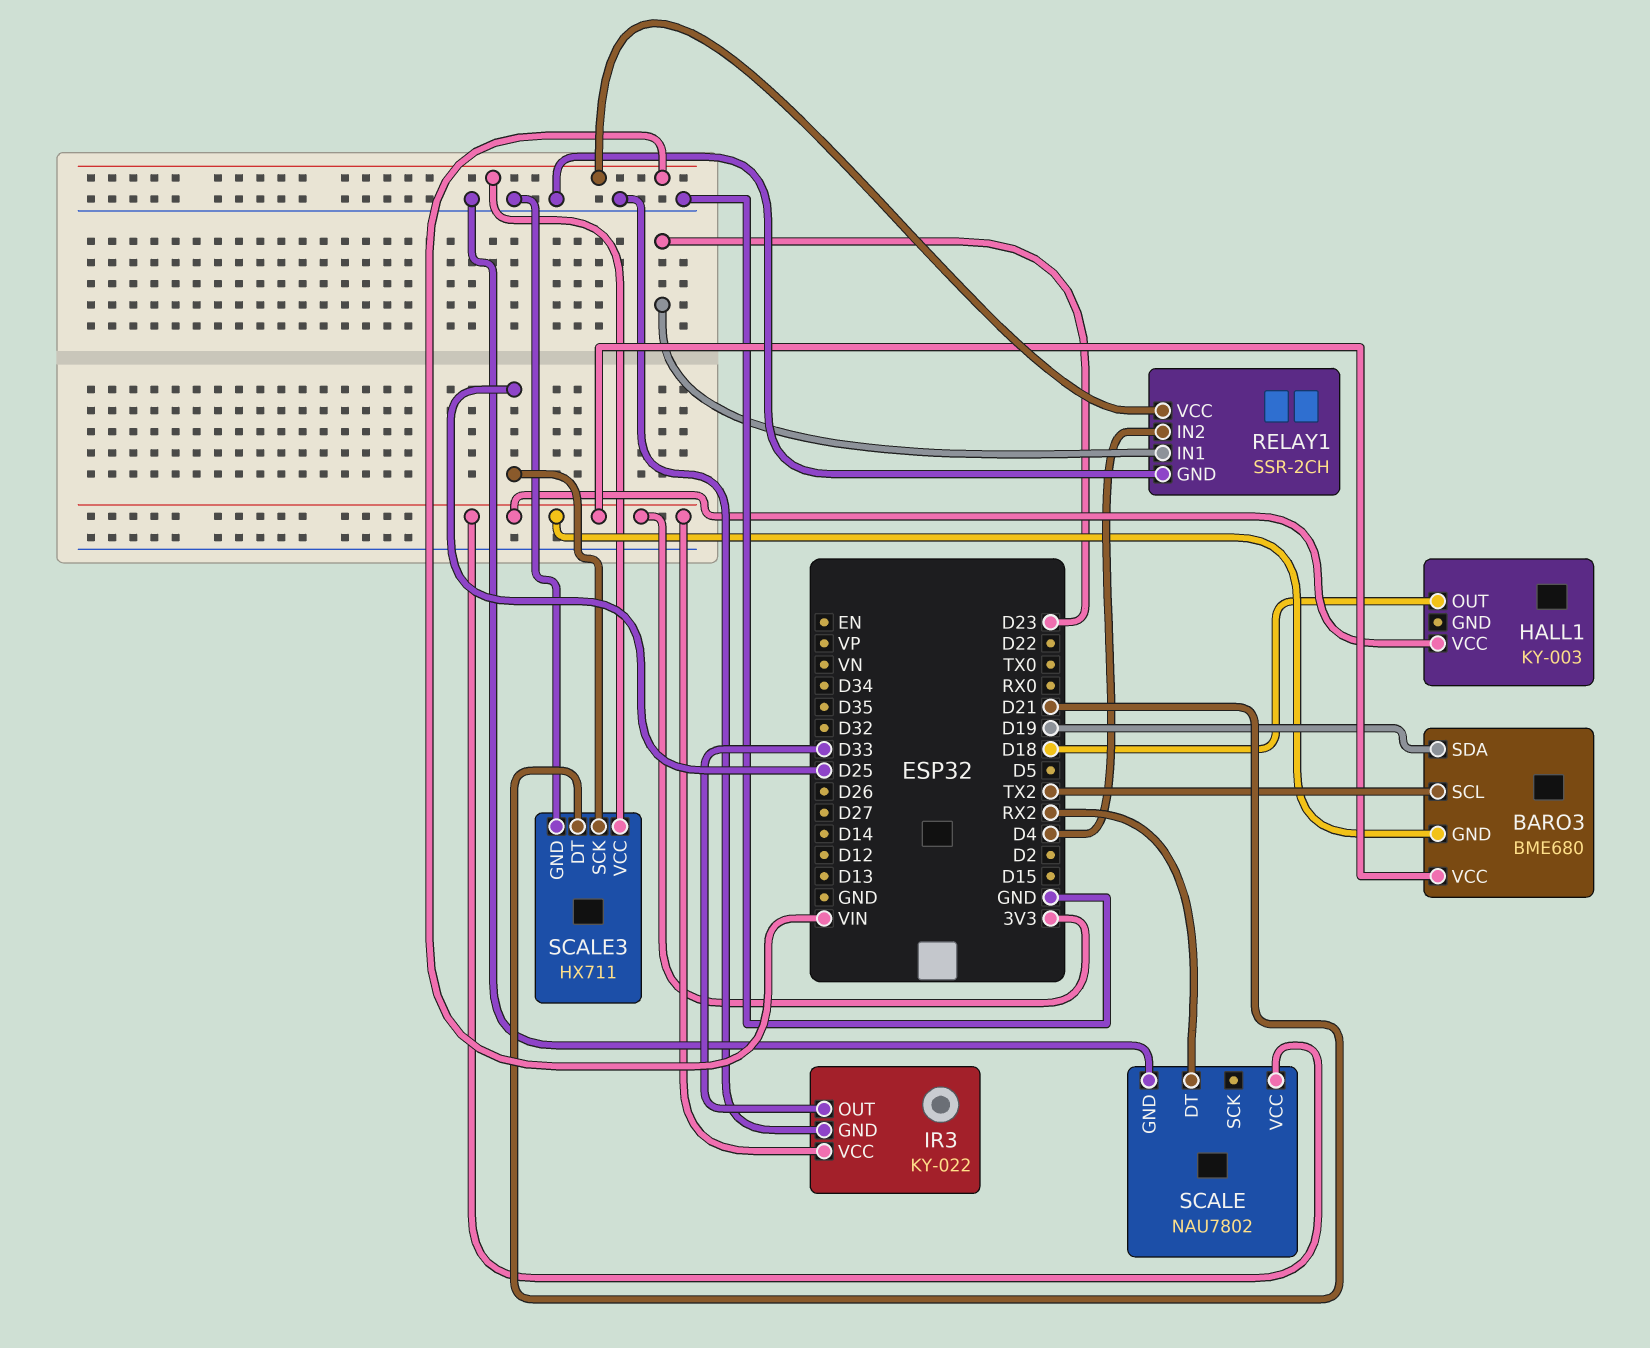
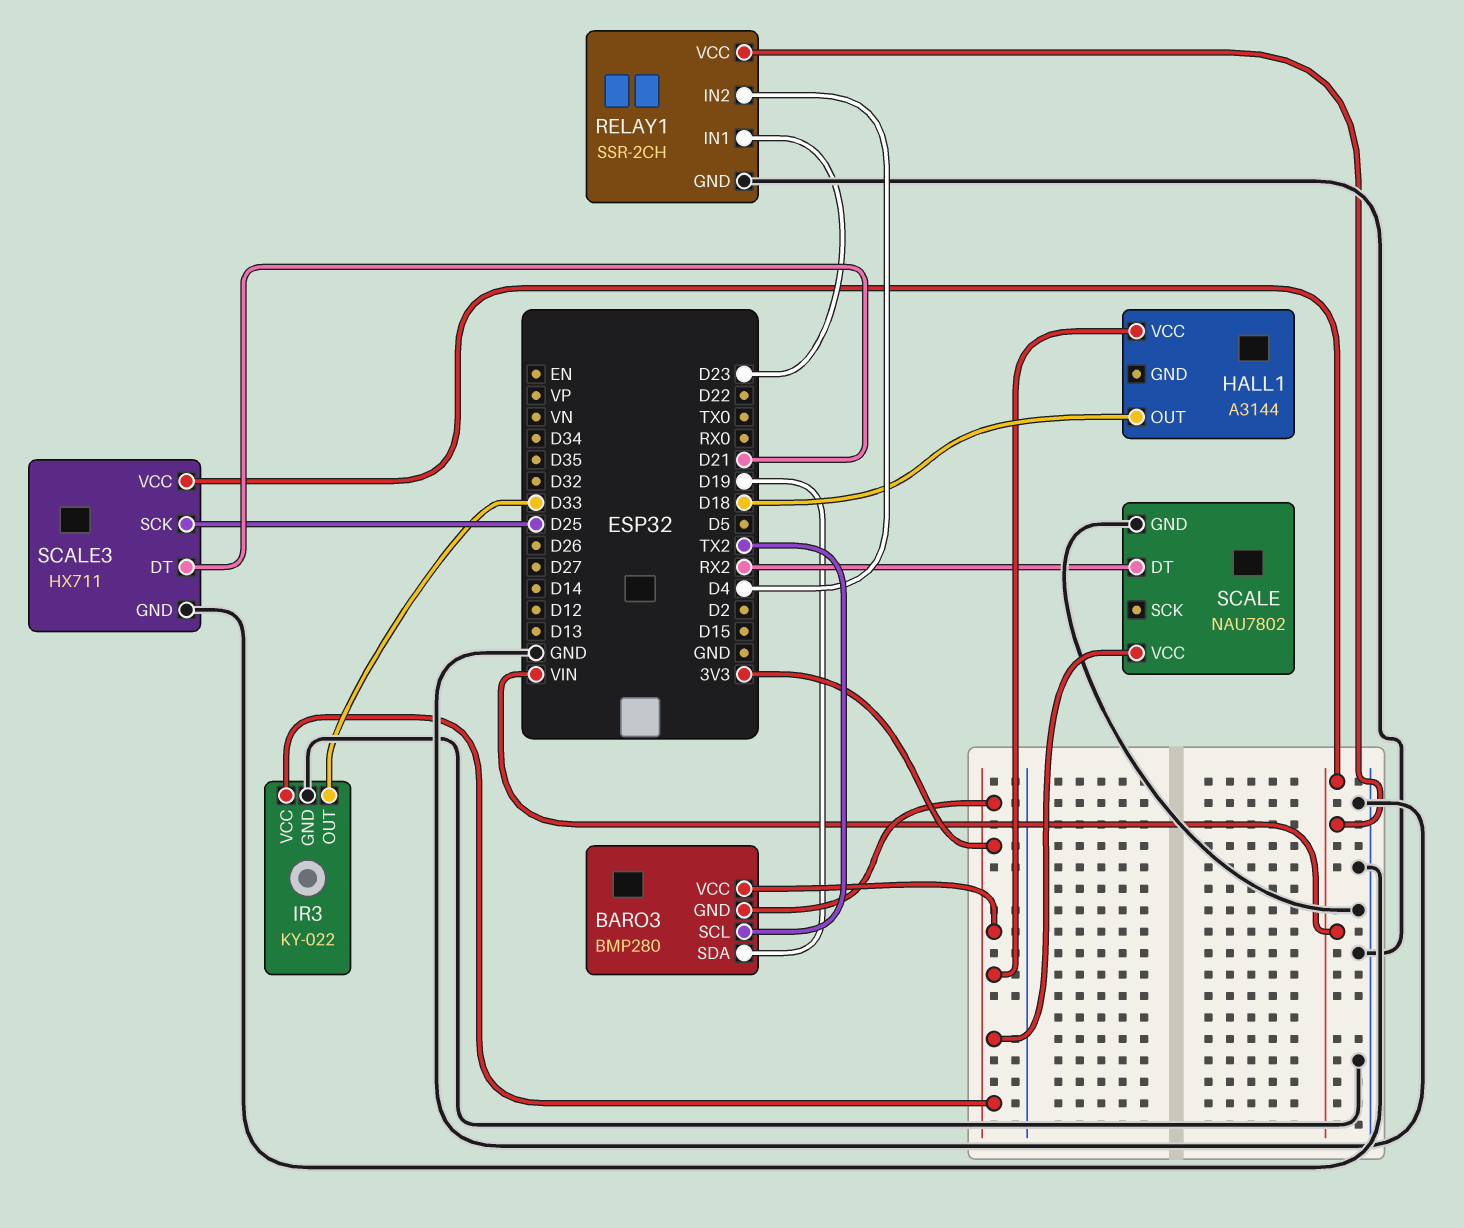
BARO3: BME680 -> BMP280
HALL1: KY-003 -> A3144

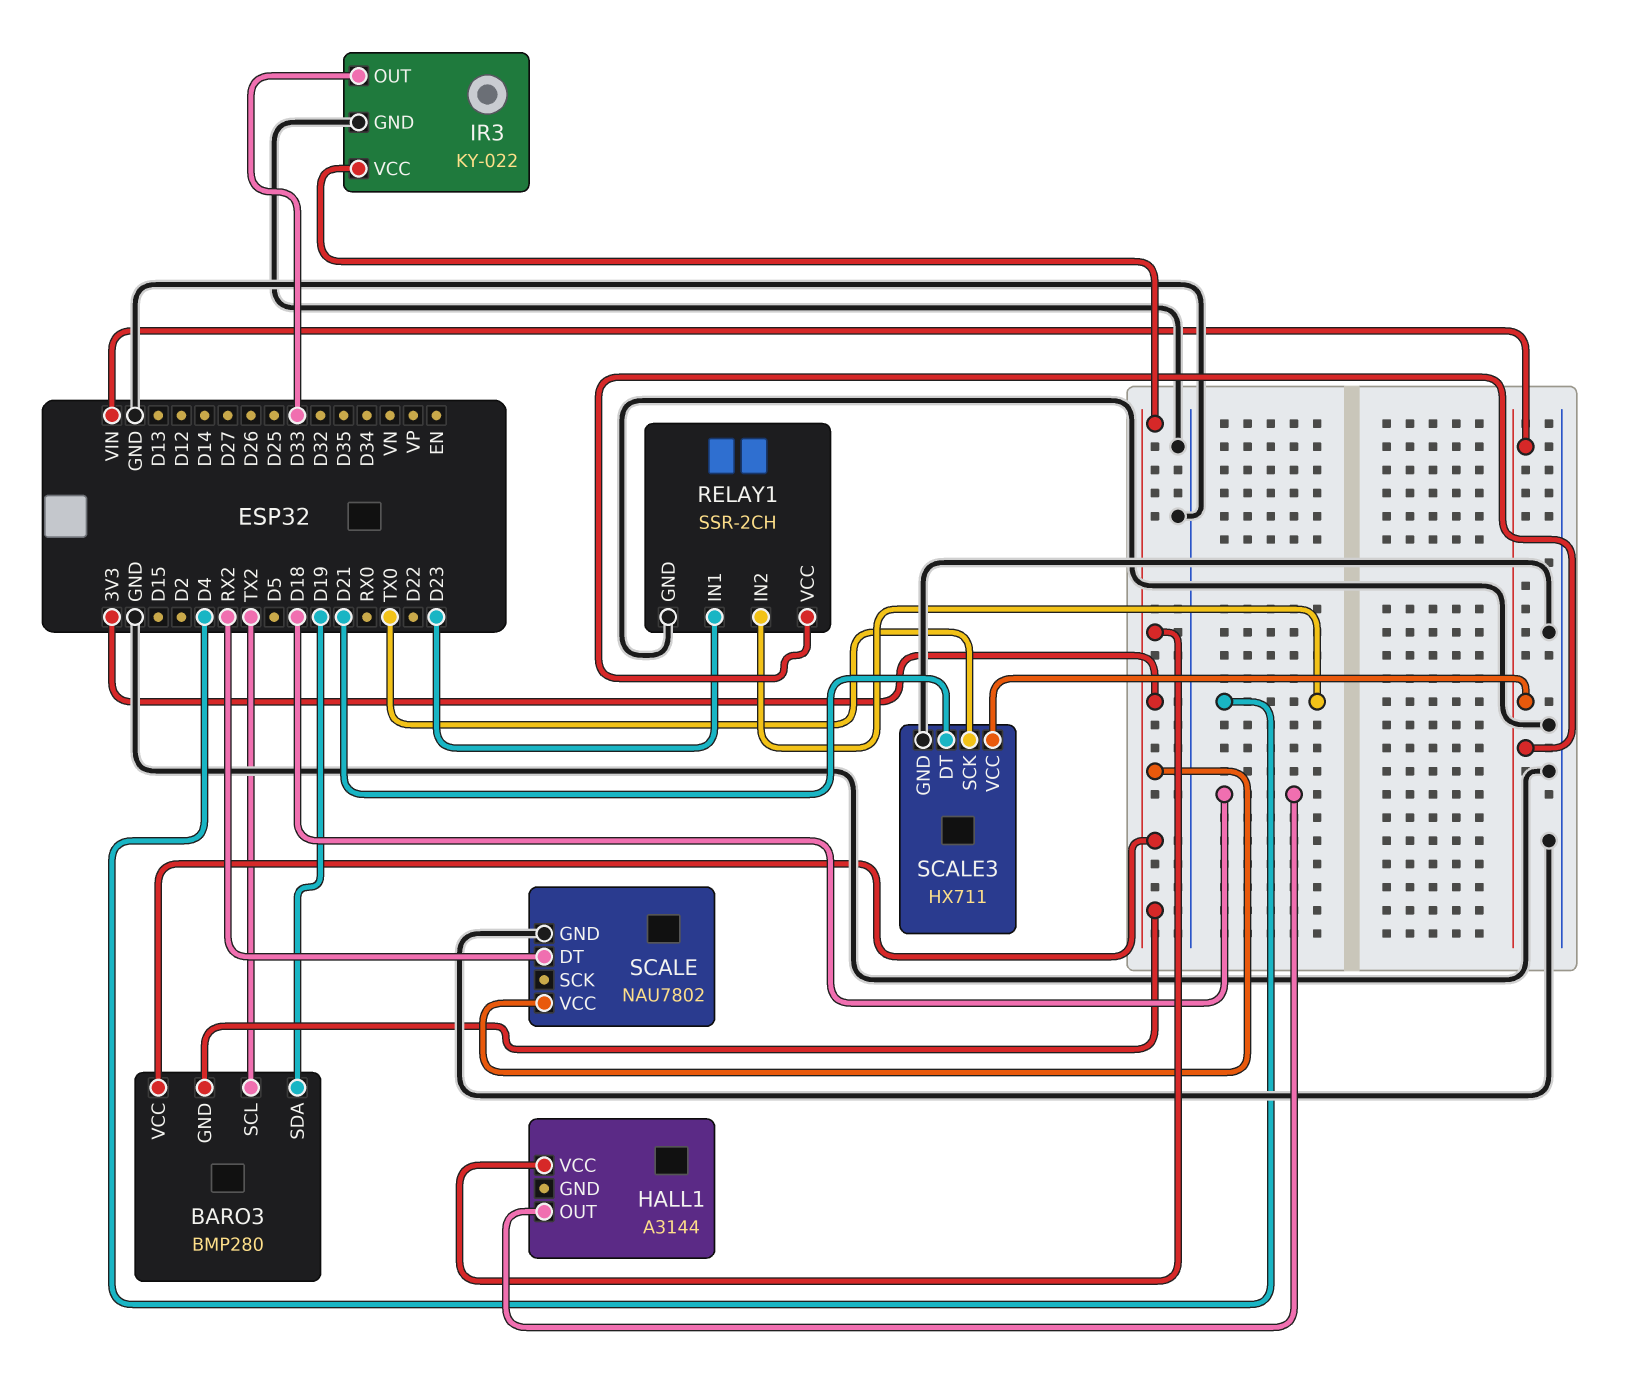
SCALE3 pin SCK: D25 -> TX0

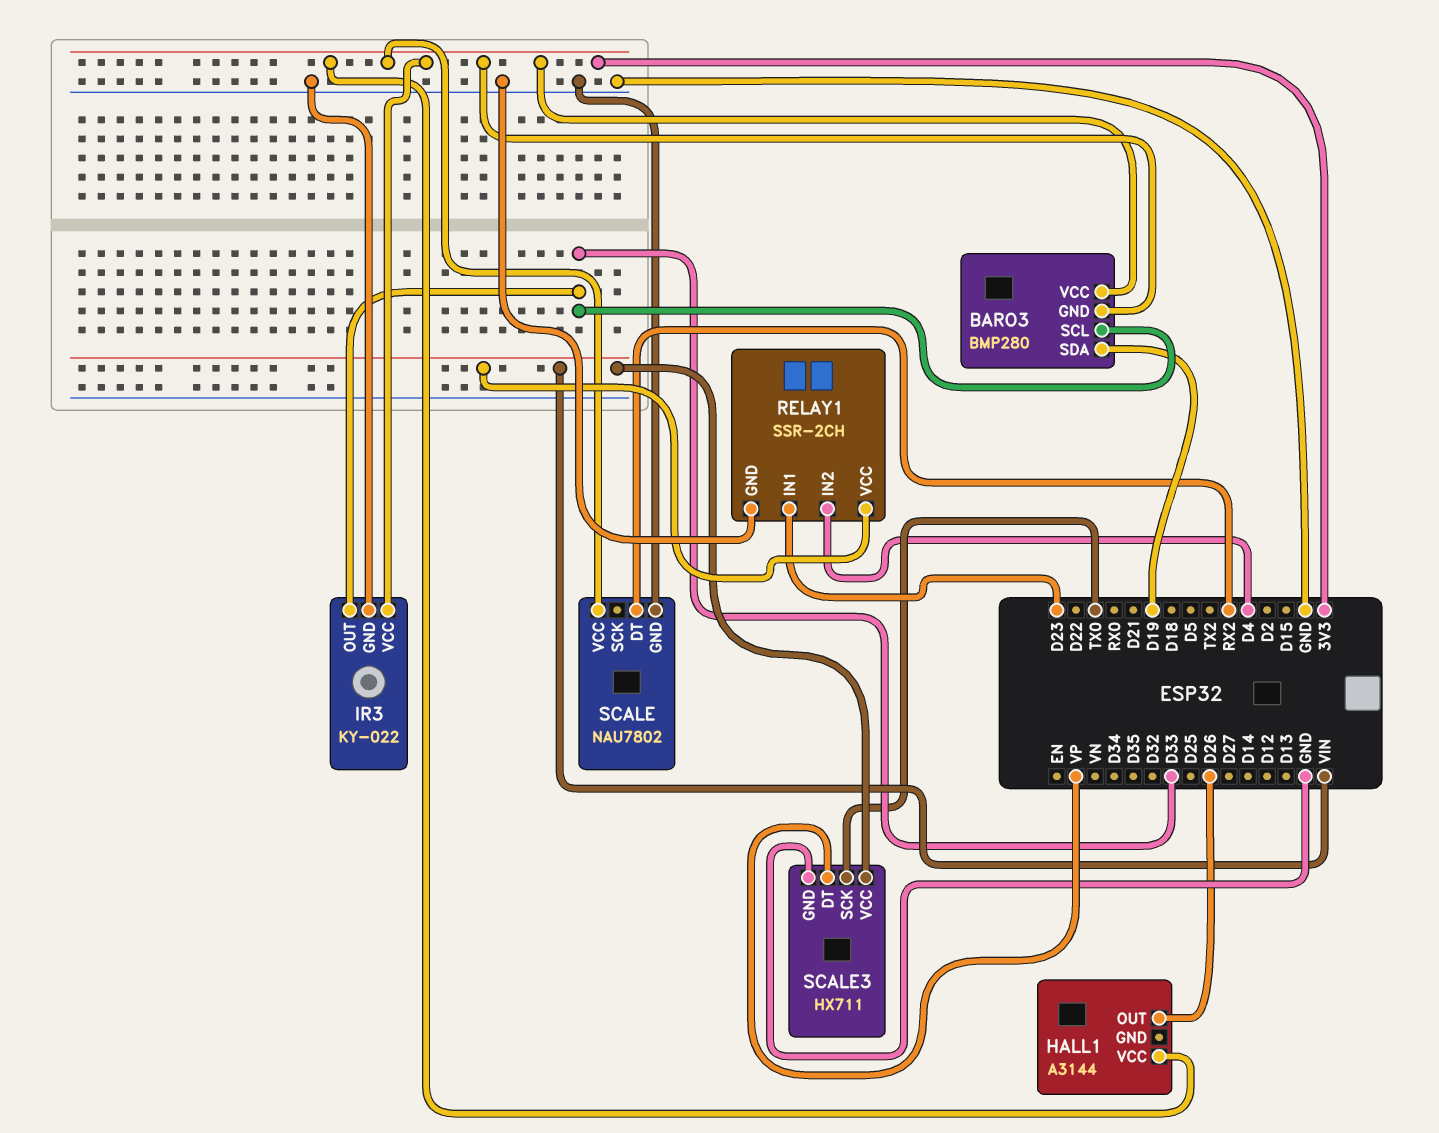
BARO3 pin SCL: TX2 -> D33
HALL1 pin OUT: D18 -> D26
SCALE3 pin DT: D21 -> VP

